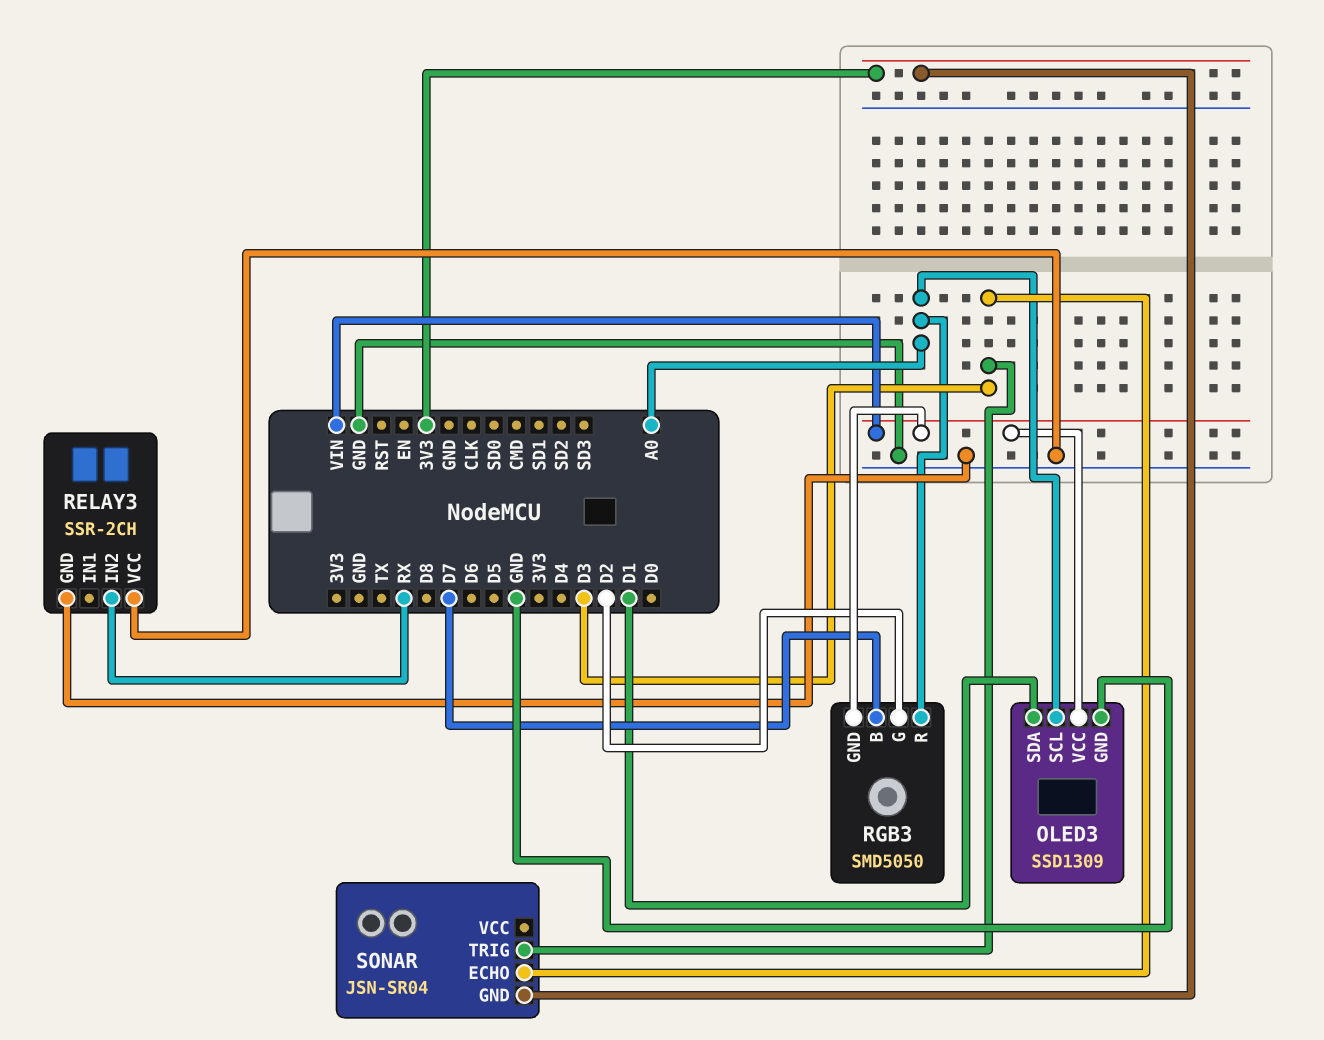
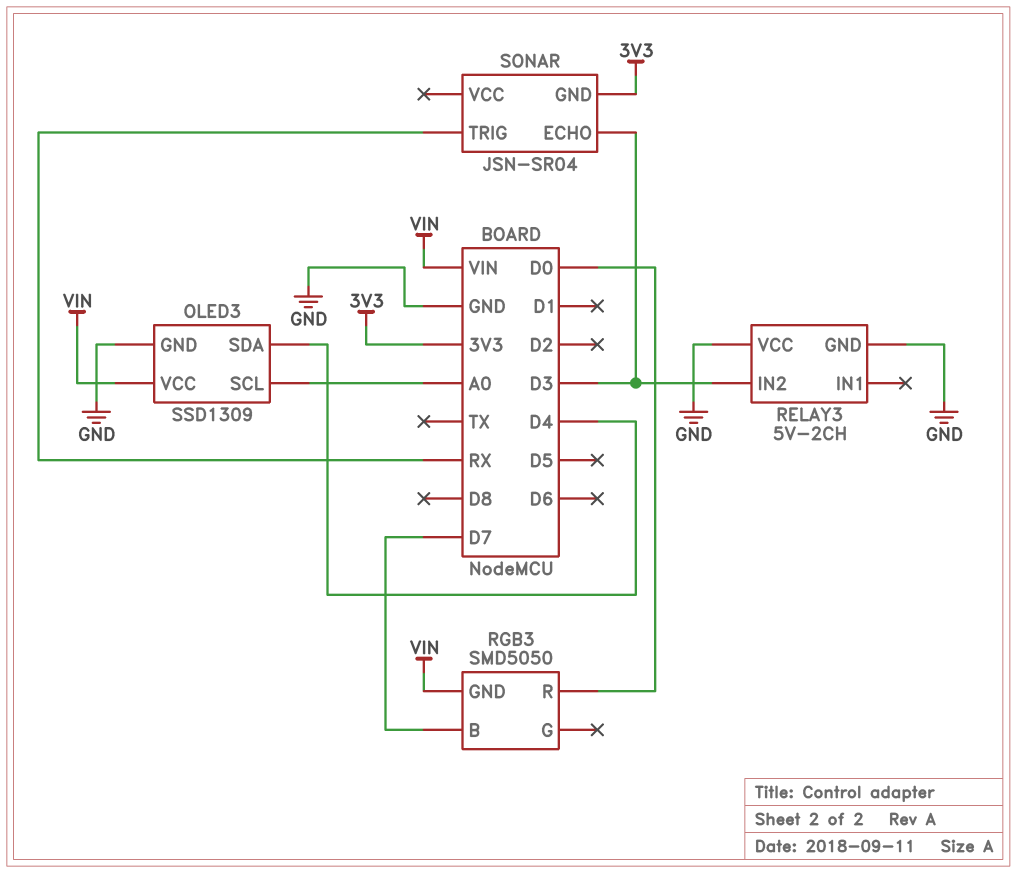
OLED3 pin SDA: D1 -> D4
RELAY3: SSR-2CH -> 5V-2CH
RELAY3 pin IN2: RX -> D3
RGB3 pin G: D2 -> none
RGB3 pin R: A0 -> D0
SONAR pin TRIG: D3 -> RX

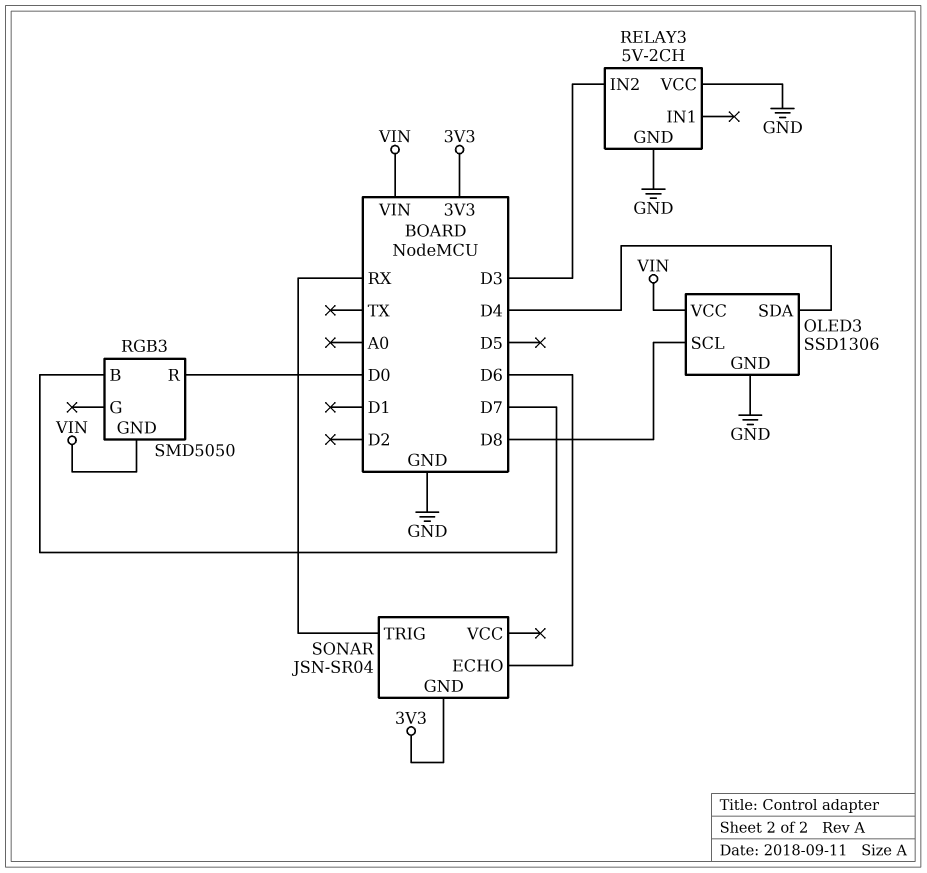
OLED3: SSD1309 -> SSD1306
OLED3 pin SCL: A0 -> D8
SONAR pin ECHO: D3 -> D6

